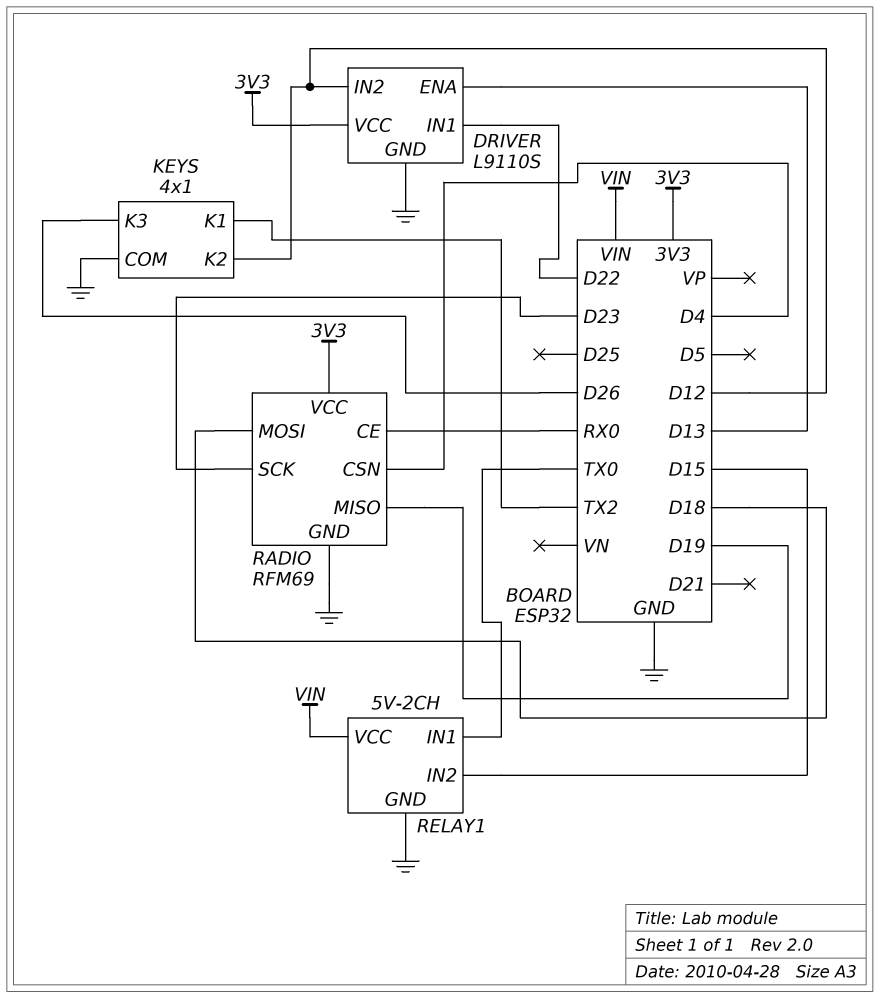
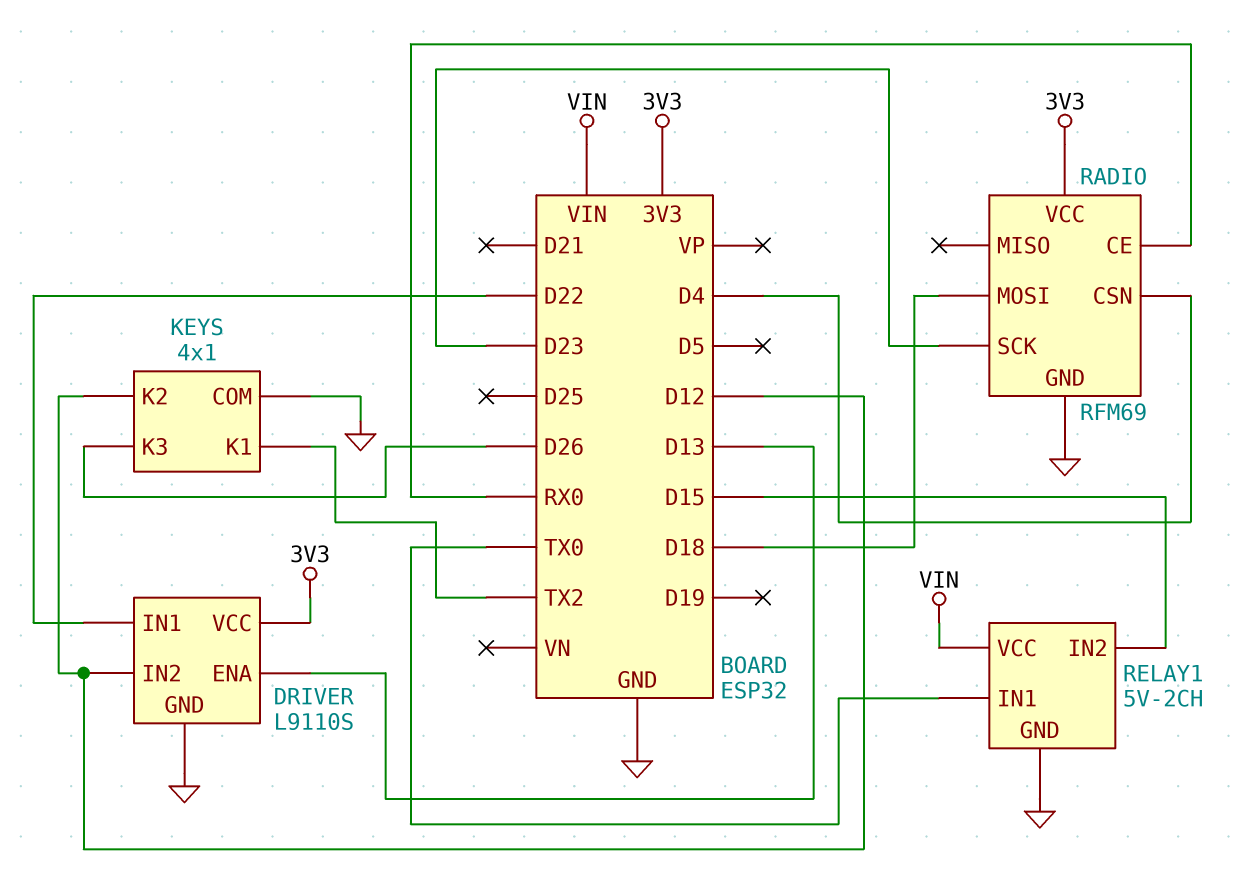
RADIO pin MISO: D19 -> none

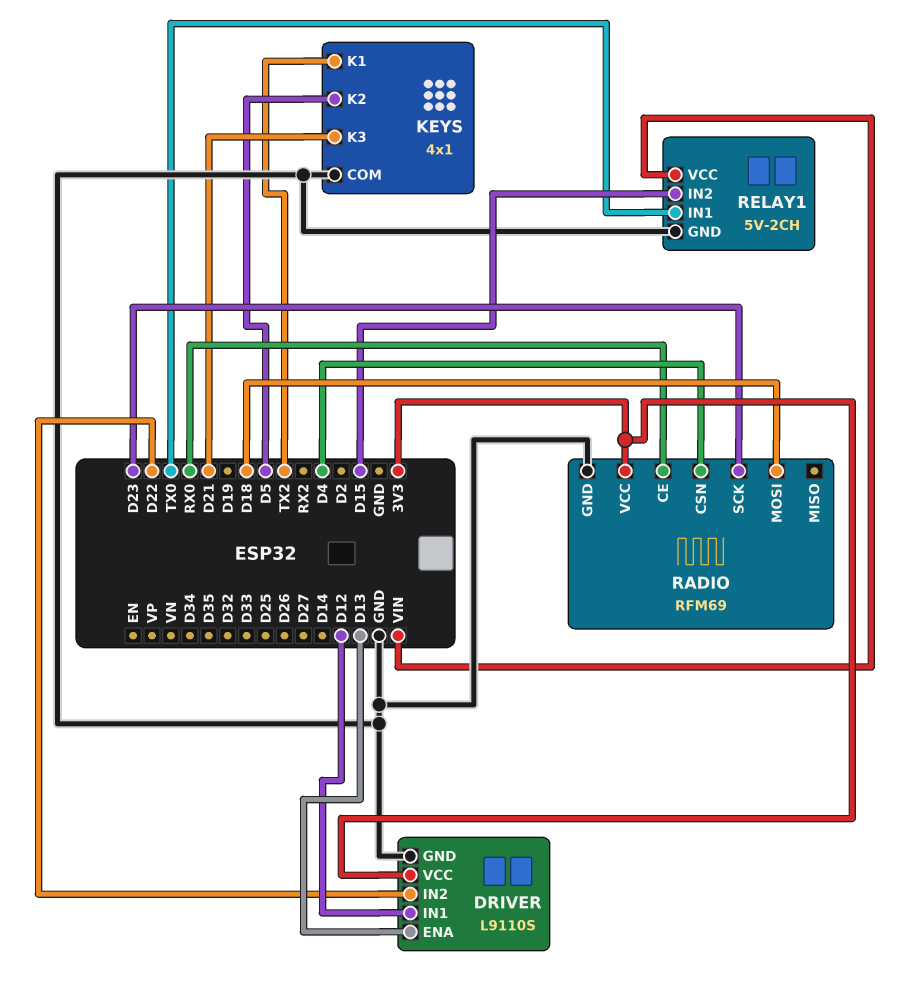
DRIVER pin IN1: D22 -> D12
DRIVER pin IN2: D12 -> D22
KEYS pin K2: D12 -> D5
KEYS pin K3: D26 -> D21

